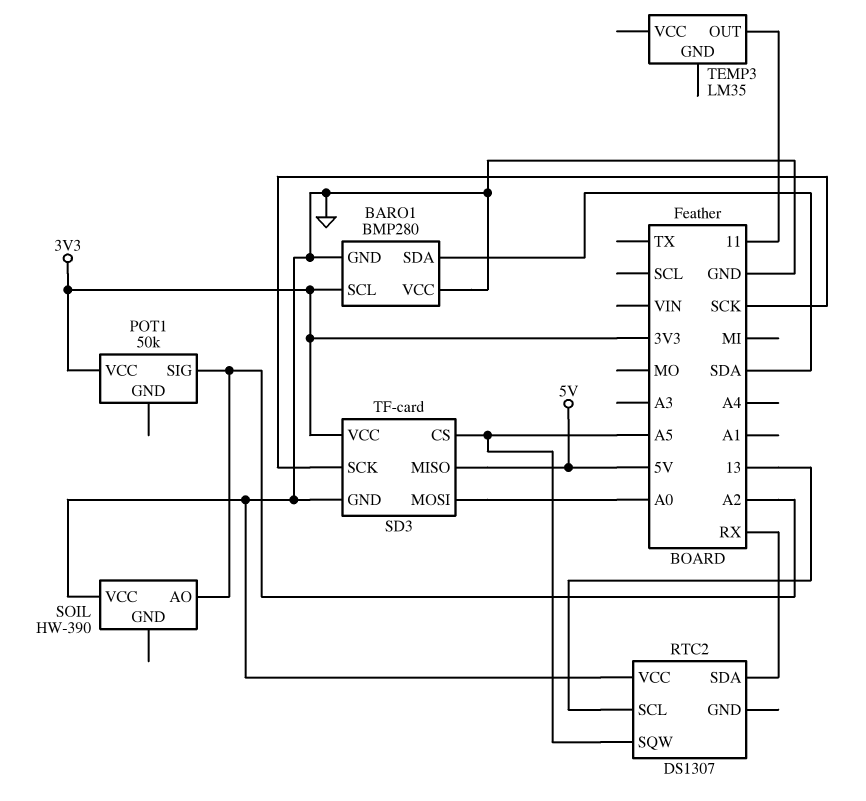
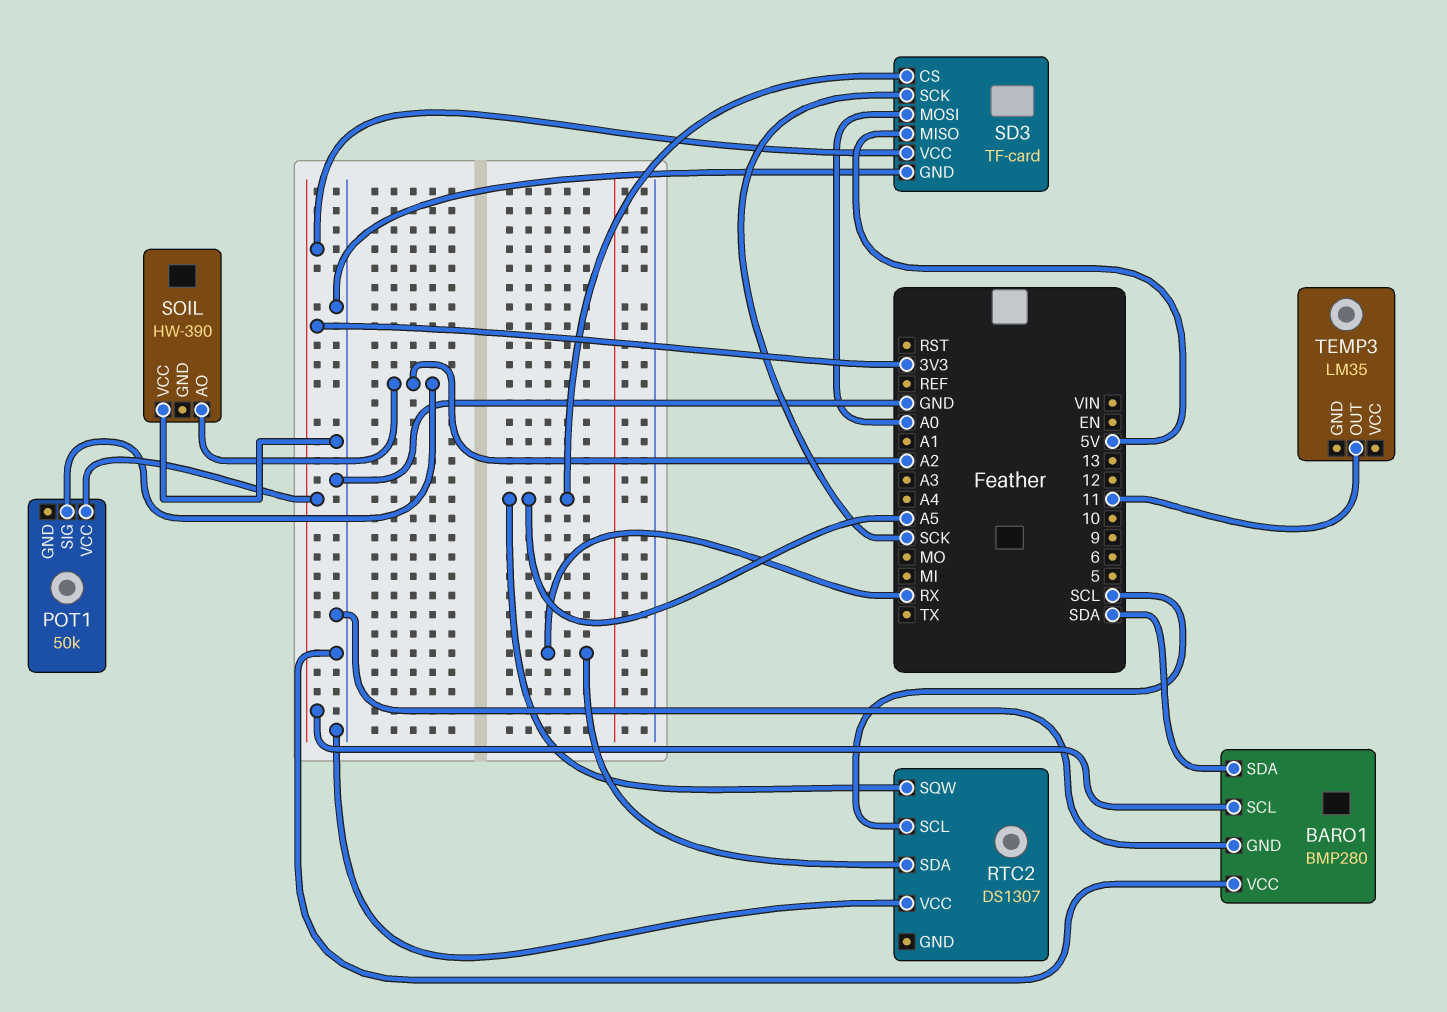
RTC2 pin SCL: 13 -> SCL

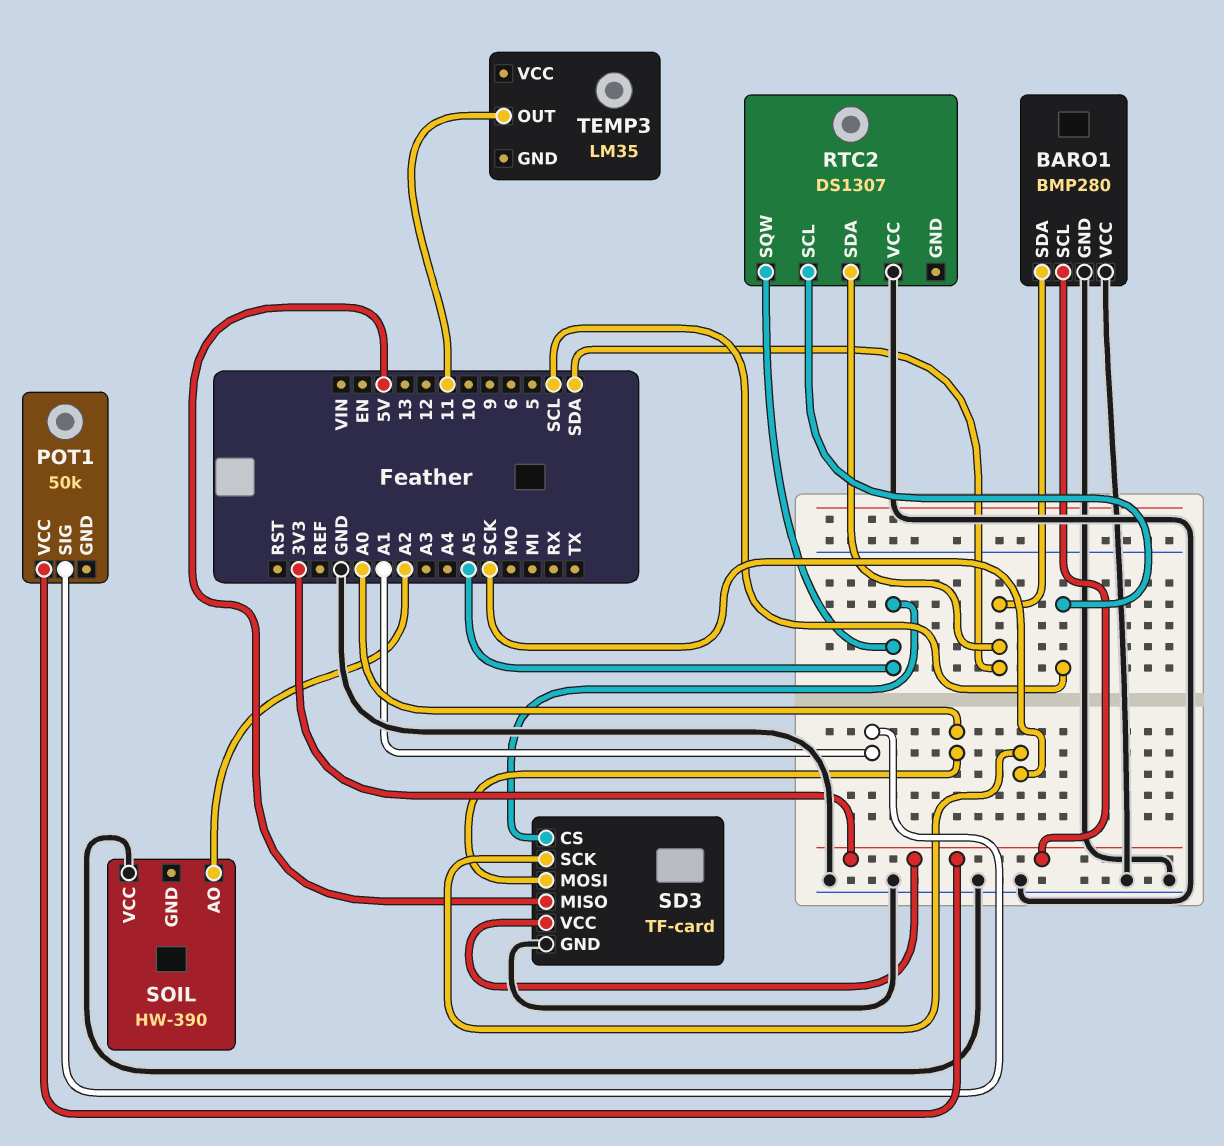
POT1 pin SIG: A2 -> A1
RTC2 pin SDA: RX -> SDA

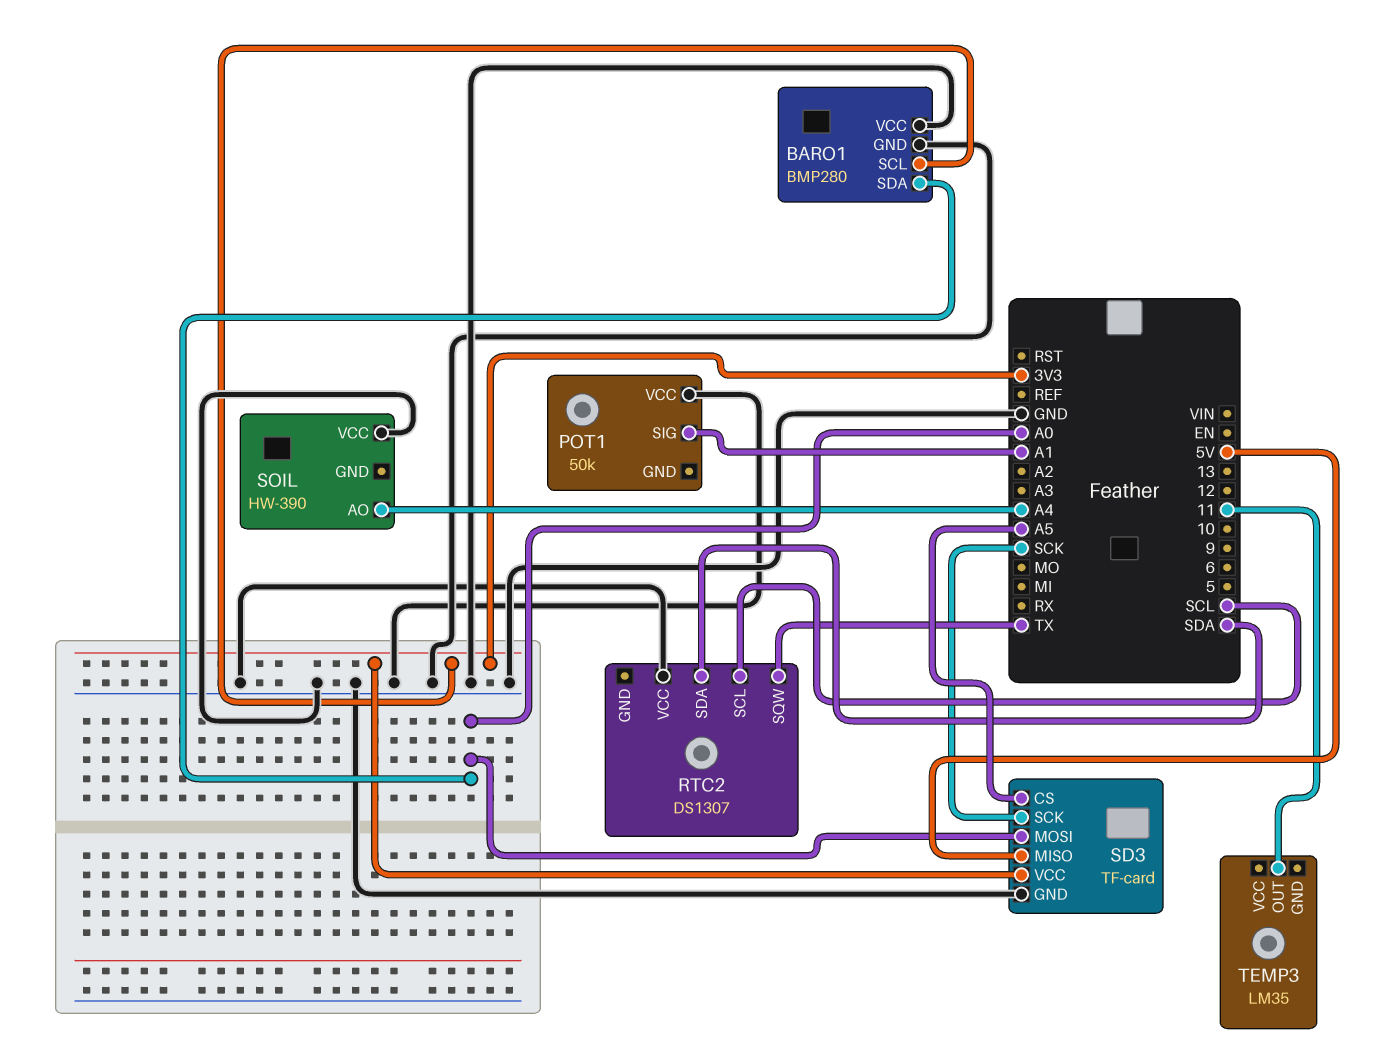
BARO1 pin SDA: SDA -> A0
POT1 pin VCC: 3V3 -> GND
RTC2 pin SQW: A5 -> TX
SOIL pin AO: A2 -> A4

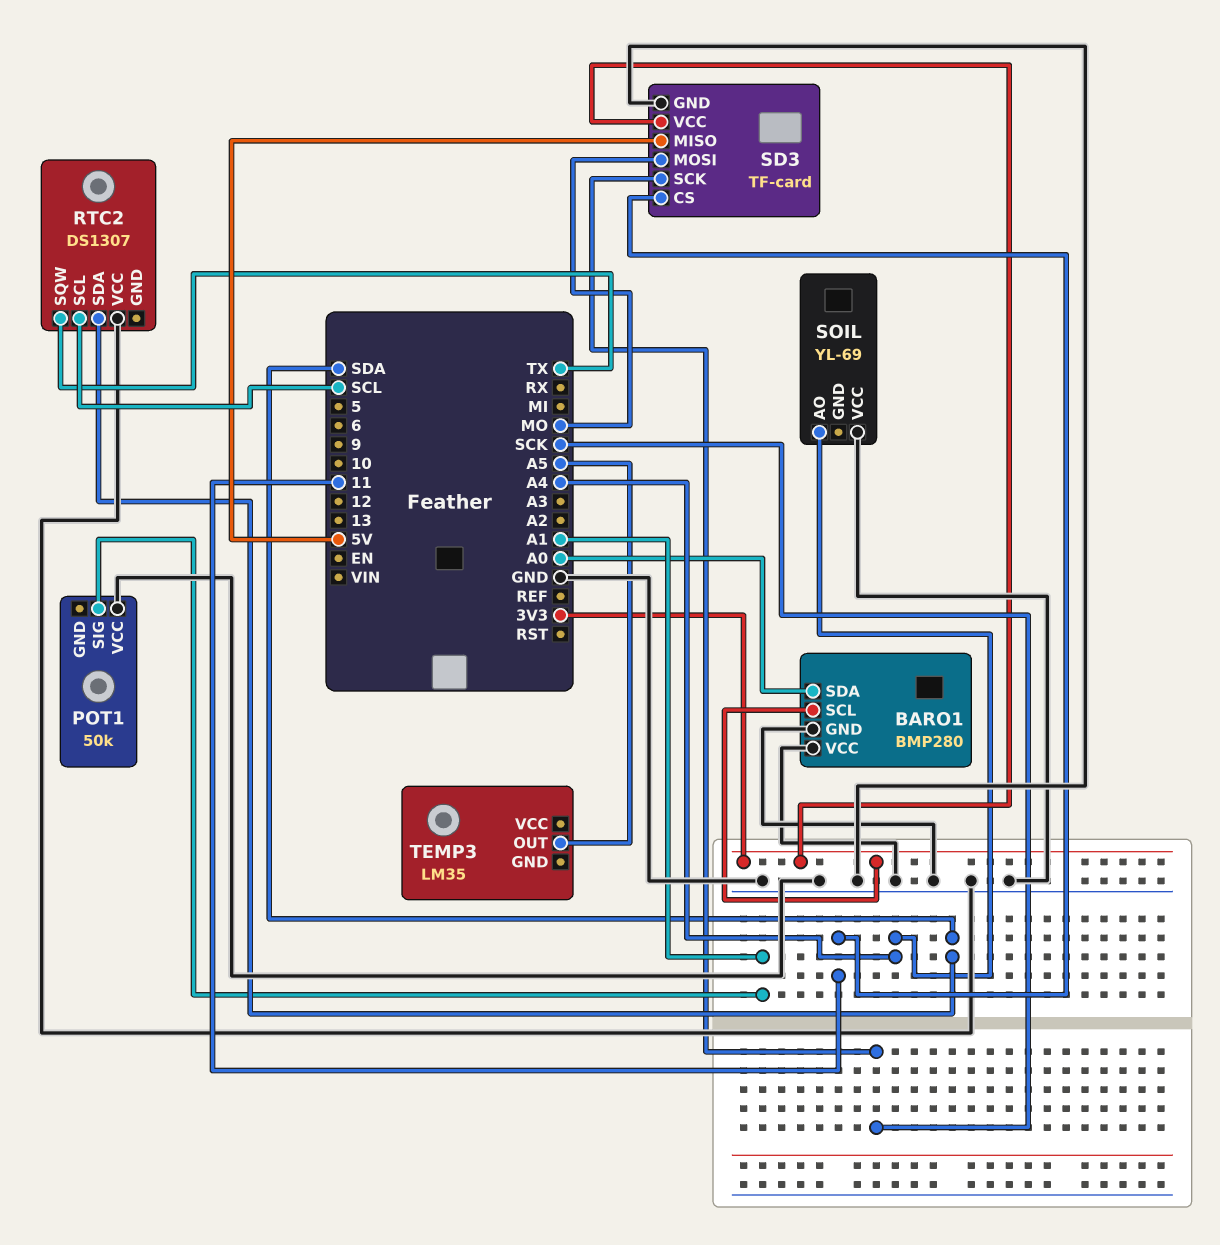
SD3 pin CS: A5 -> 11
SD3 pin MOSI: A0 -> MO
SOIL: HW-390 -> YL-69
TEMP3 pin OUT: 11 -> A5

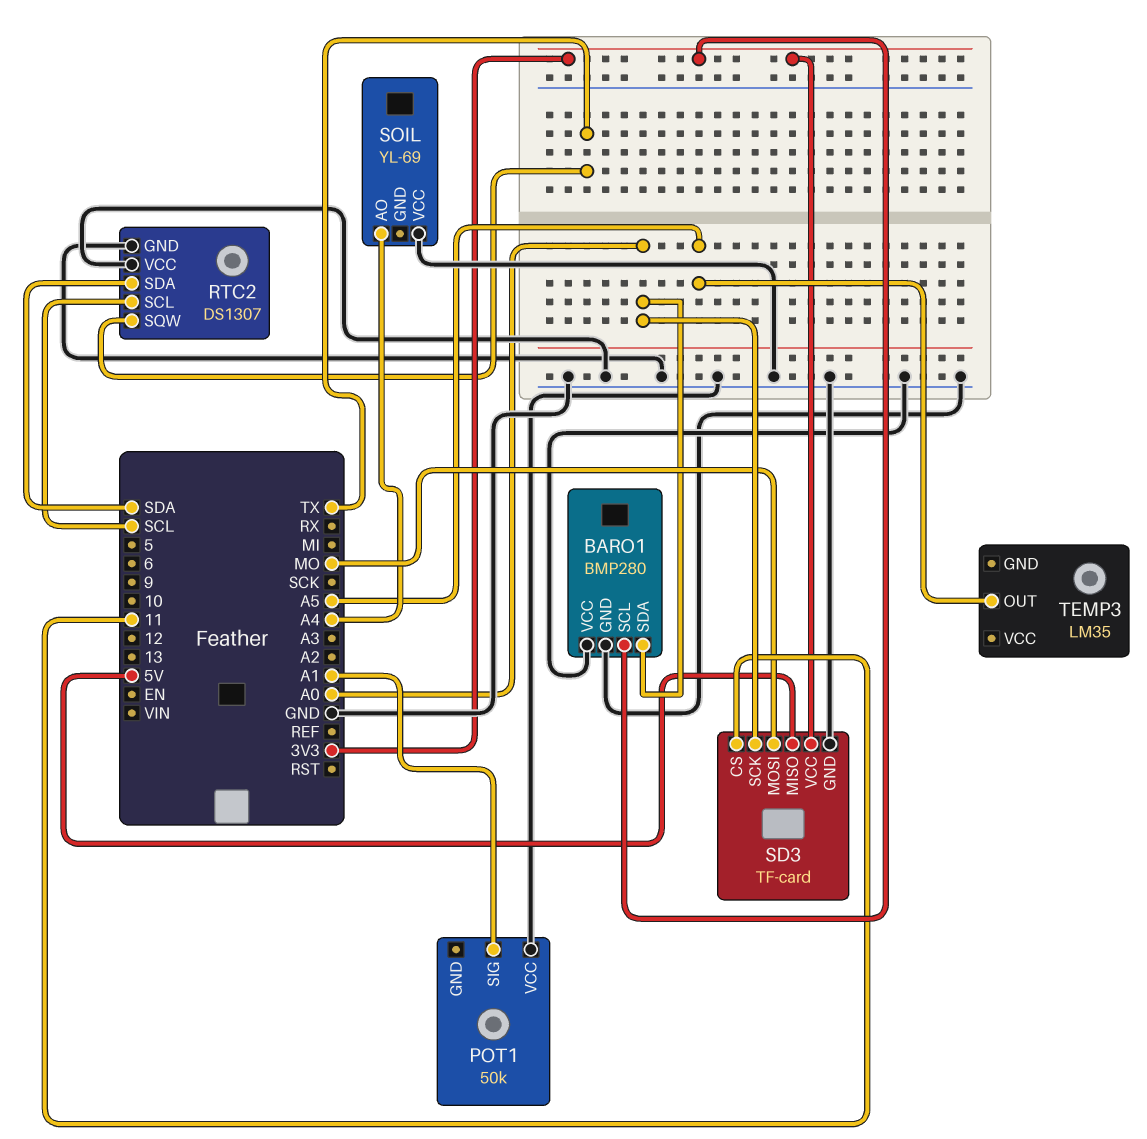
RTC2 pin GND: none -> GND
SD3 pin SCK: SCK -> A0

